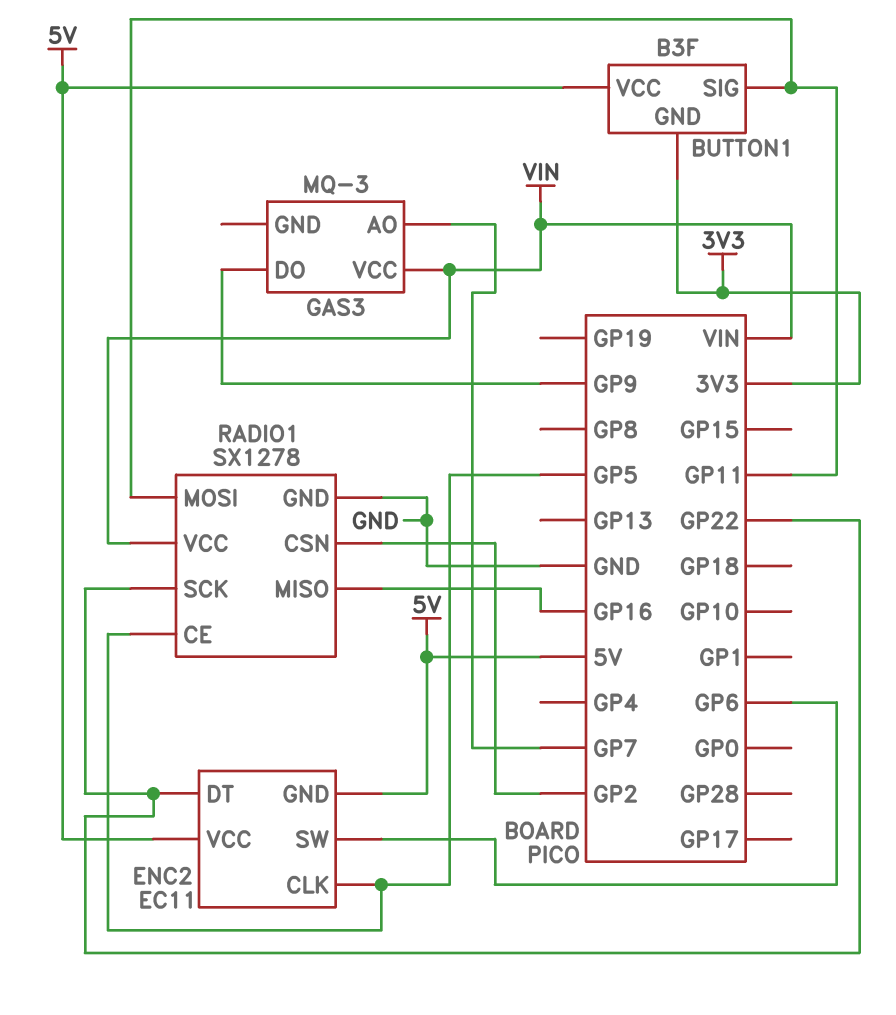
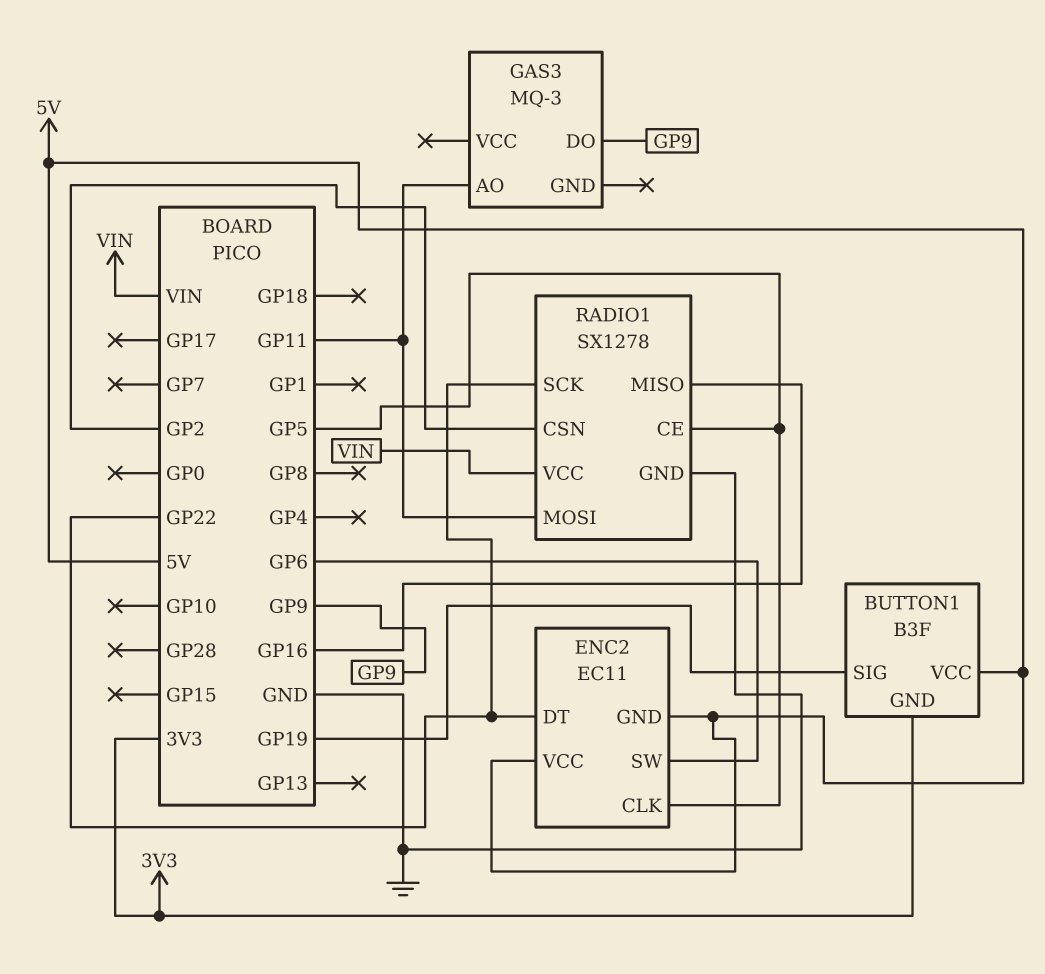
BUTTON1 pin SIG: GP11 -> GP19
GAS3 pin AO: GP7 -> GP11
GAS3 pin VCC: VIN -> none

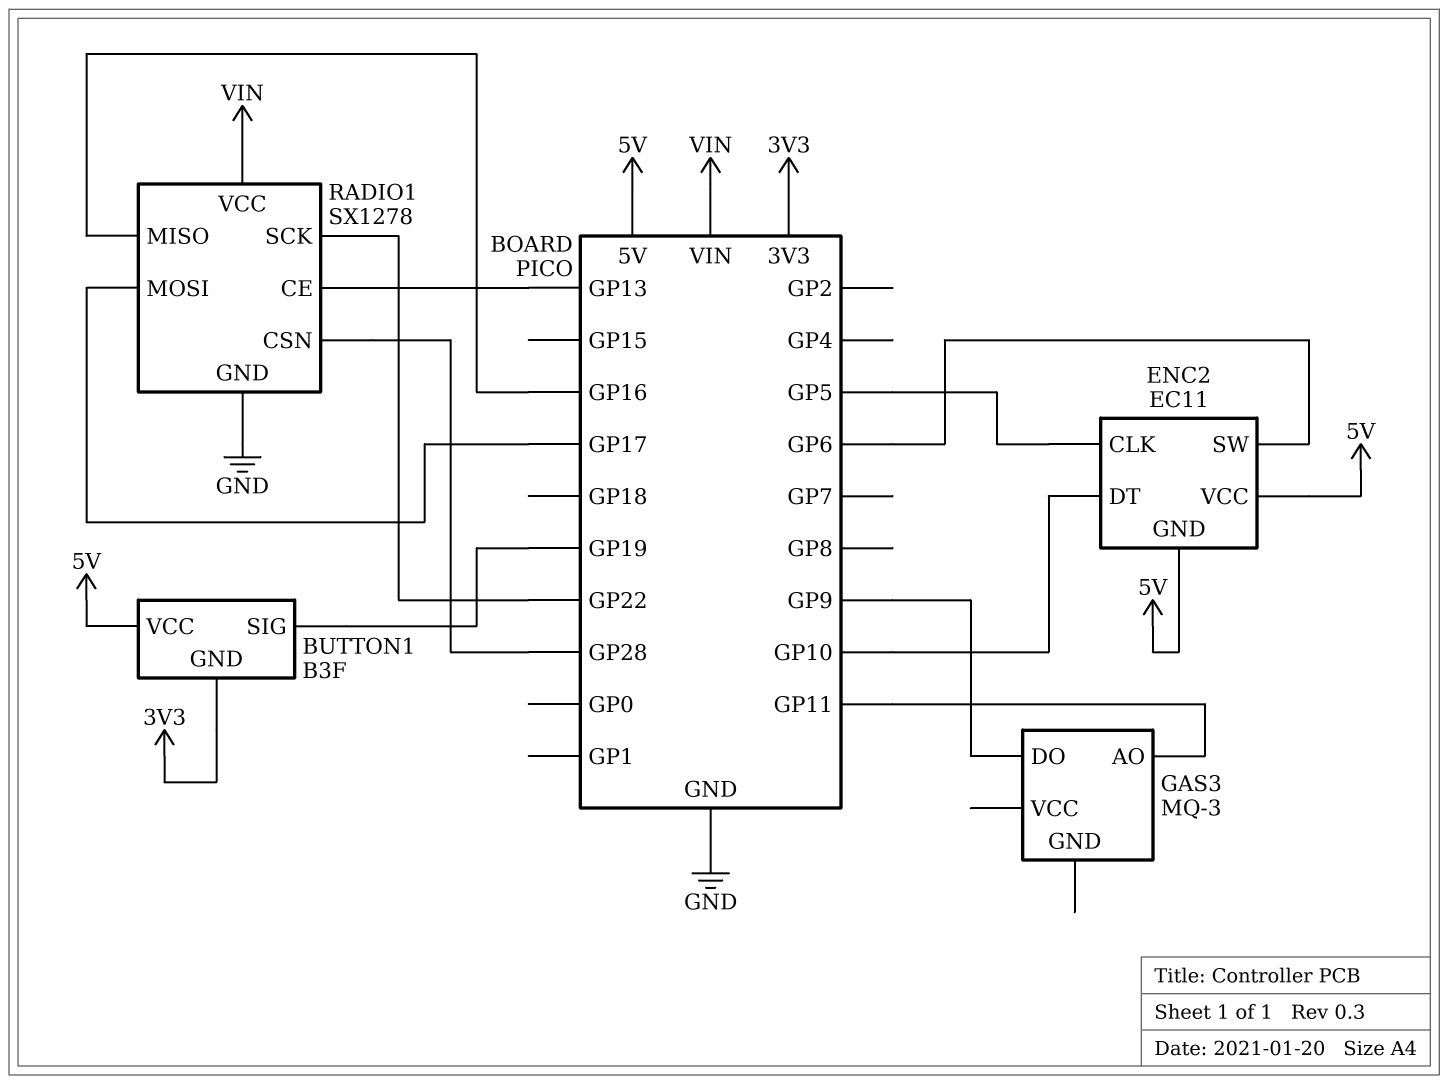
ENC2 pin DT: GP22 -> GP10
RADIO1 pin CE: GP5 -> GP13
RADIO1 pin CSN: GP2 -> GP28
RADIO1 pin MOSI: GP11 -> GP17

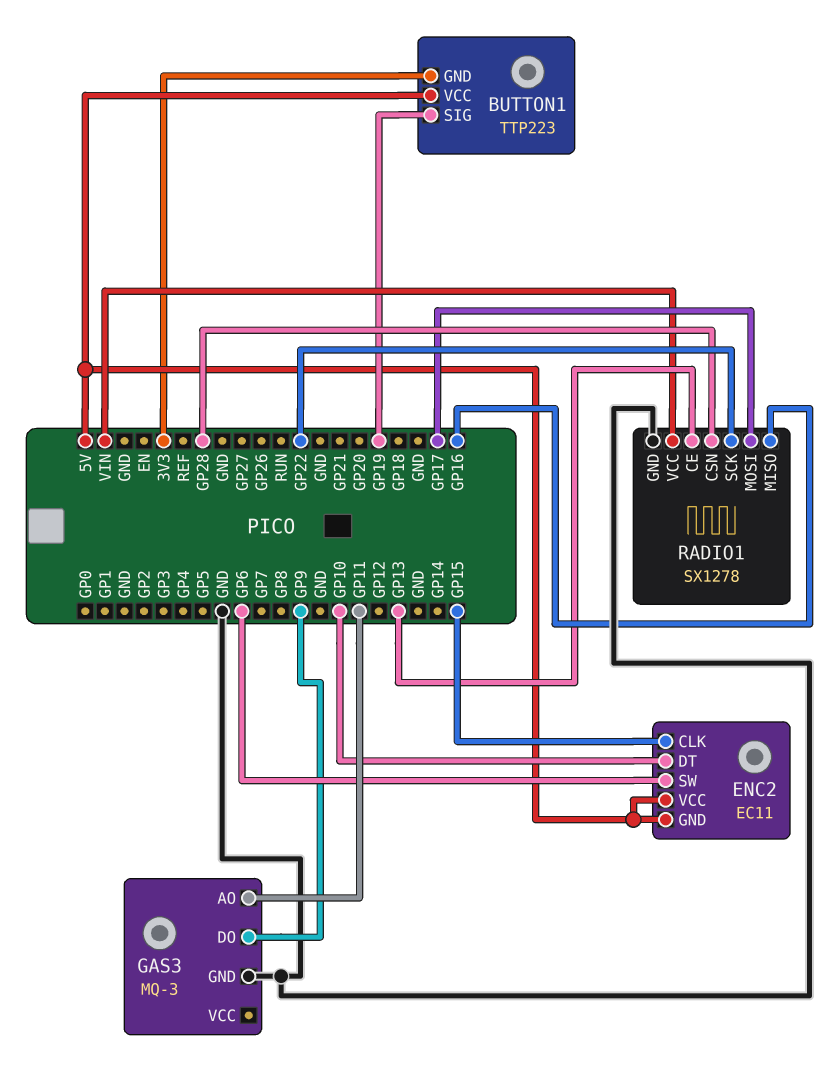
BUTTON1: B3F -> TTP223
ENC2 pin CLK: GP5 -> GP15
GAS3 pin GND: none -> GND

